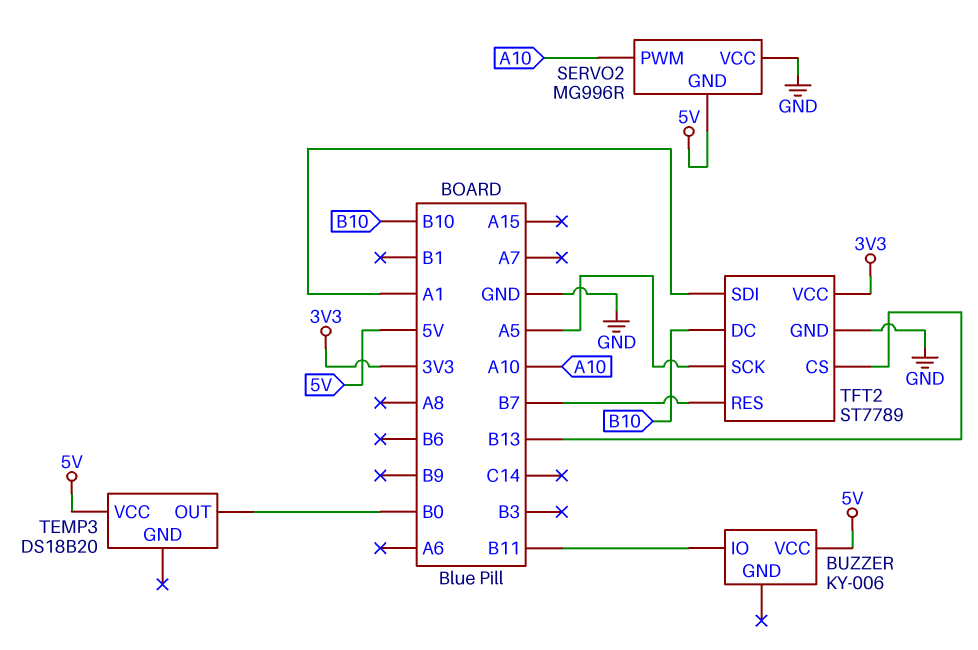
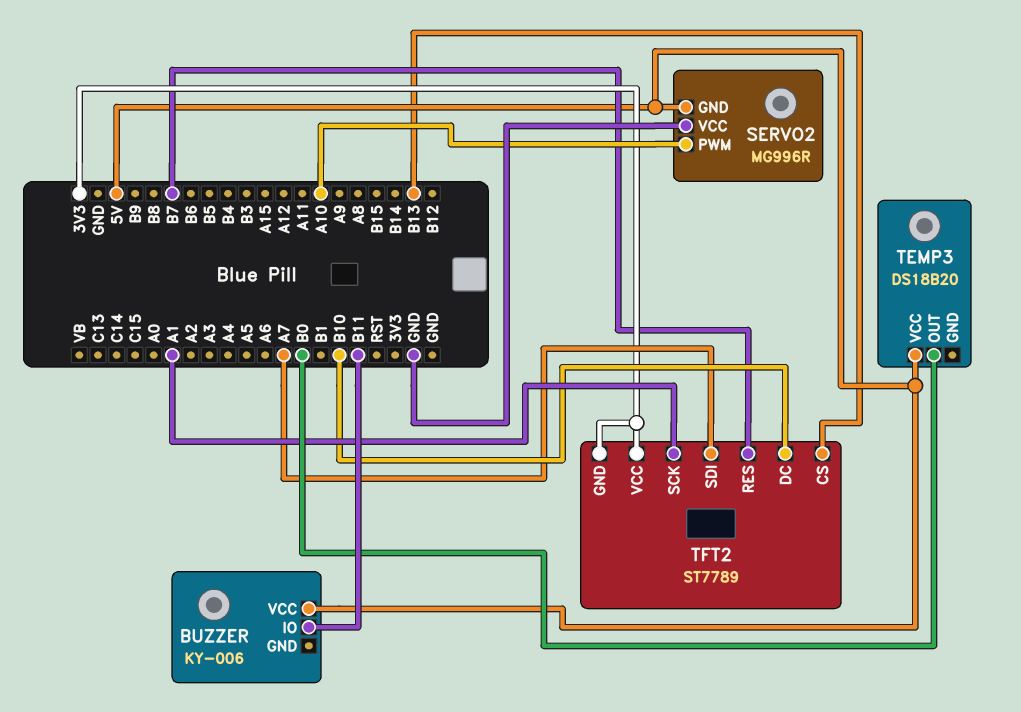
TFT2 pin GND: GND -> 3V3
TFT2 pin SCK: A5 -> A1
TFT2 pin SDI: A1 -> A7

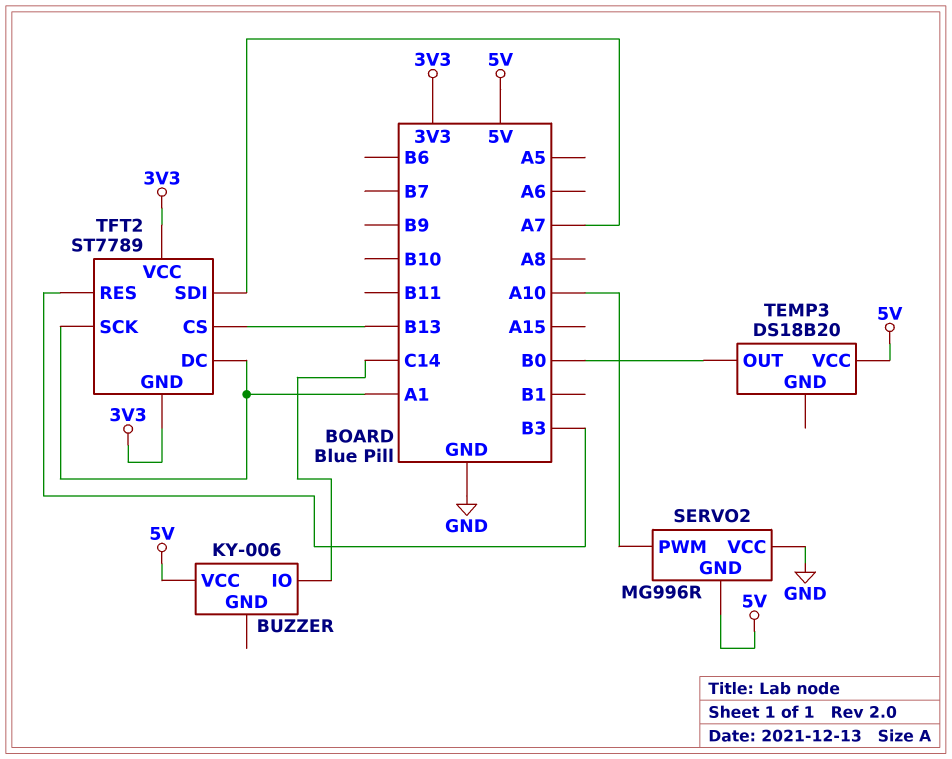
BUZZER pin IO: B11 -> C14
TFT2 pin DC: B10 -> A1
TFT2 pin RES: B7 -> B3

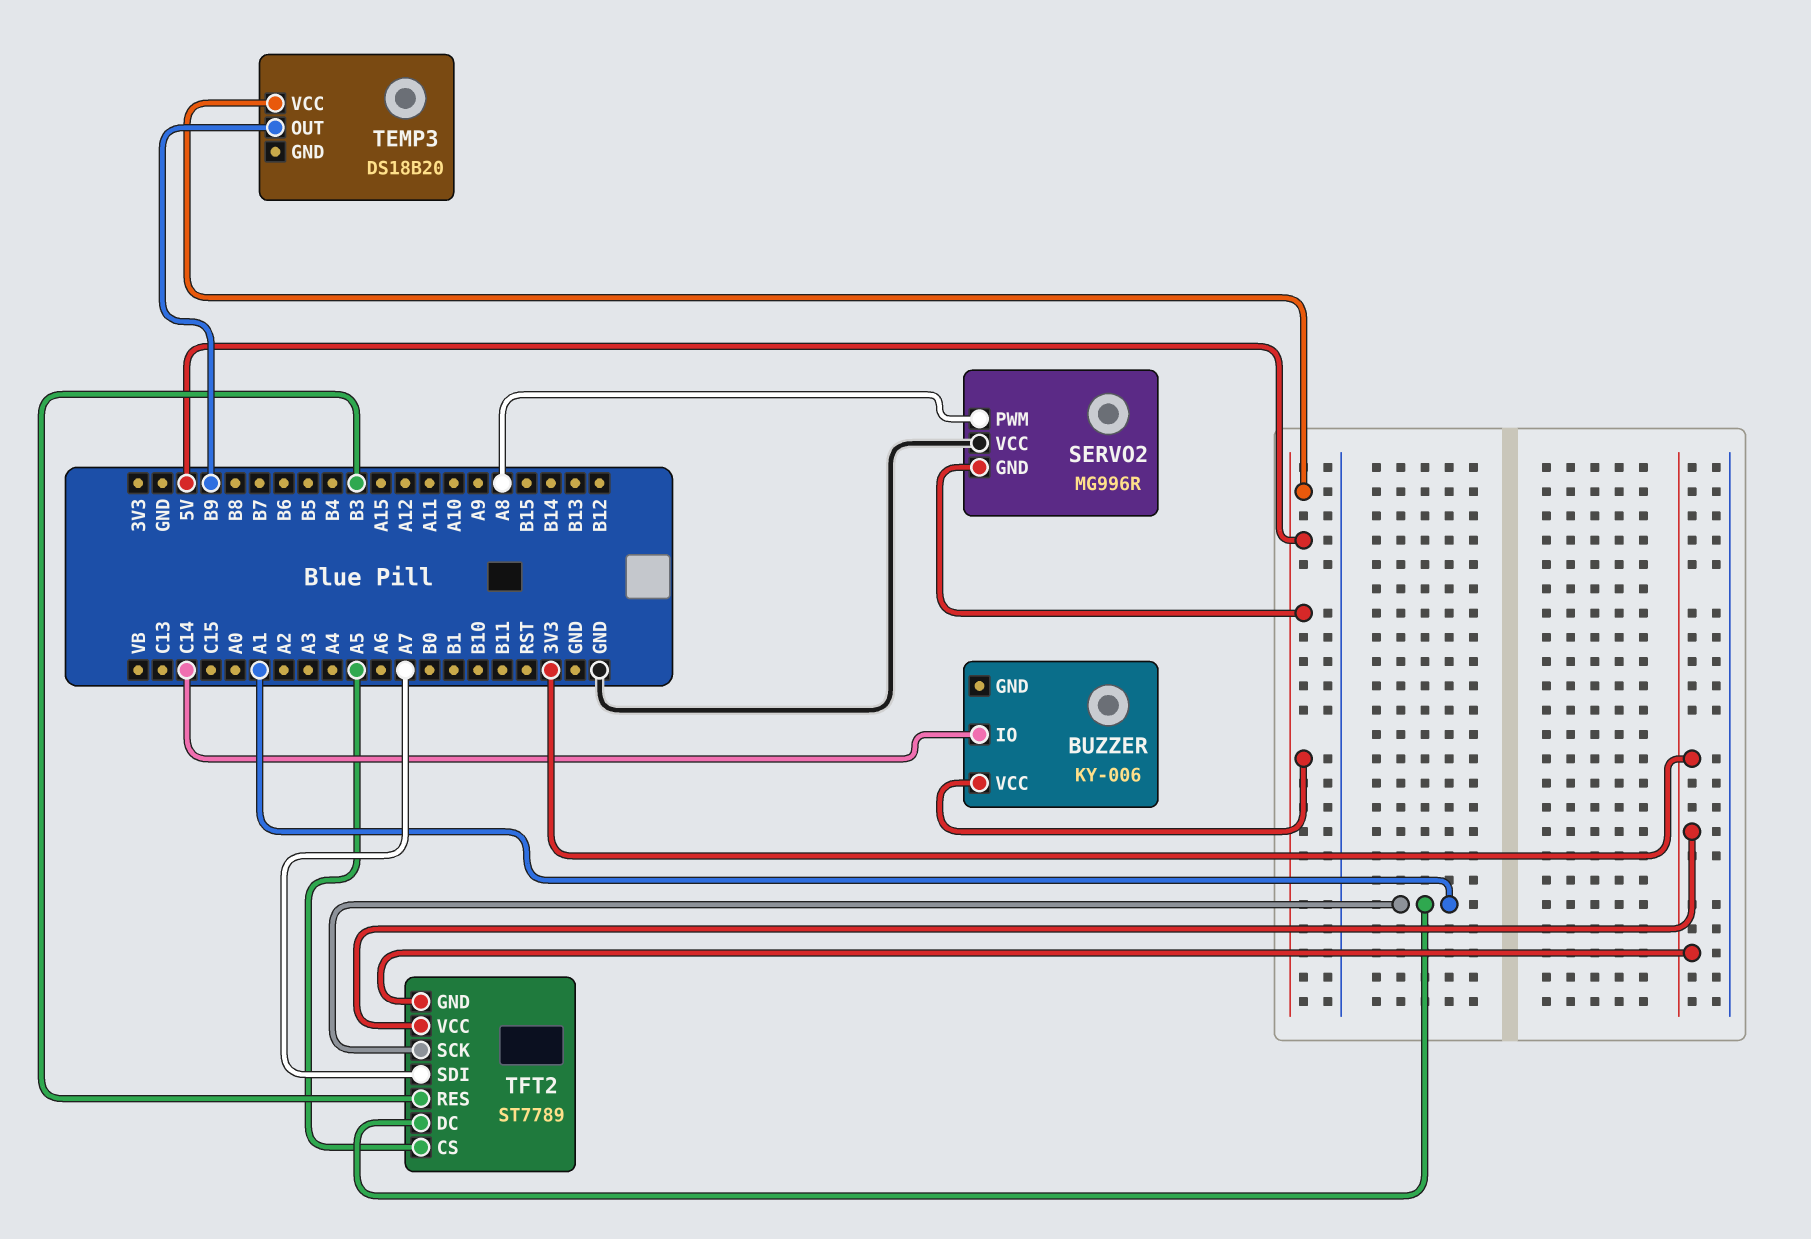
SERVO2 pin PWM: A10 -> A8
TEMP3 pin OUT: B0 -> B9
TFT2 pin CS: B13 -> A5

